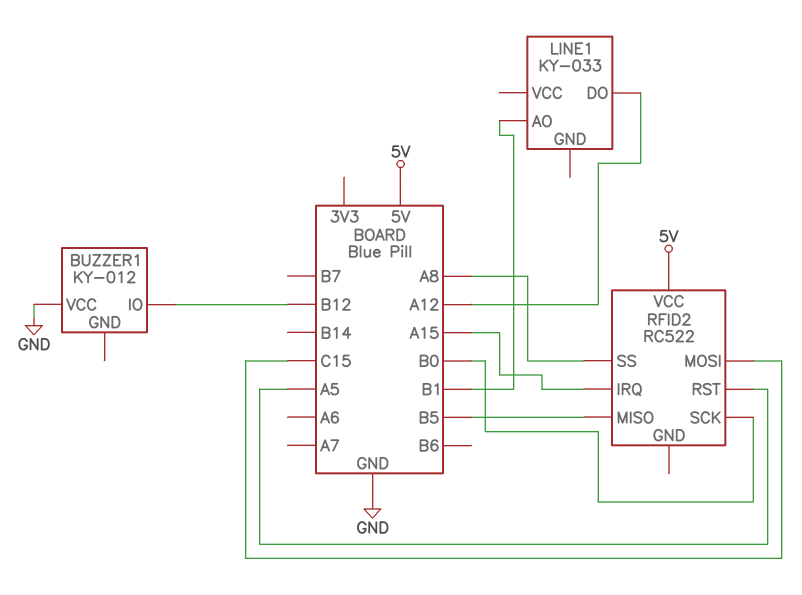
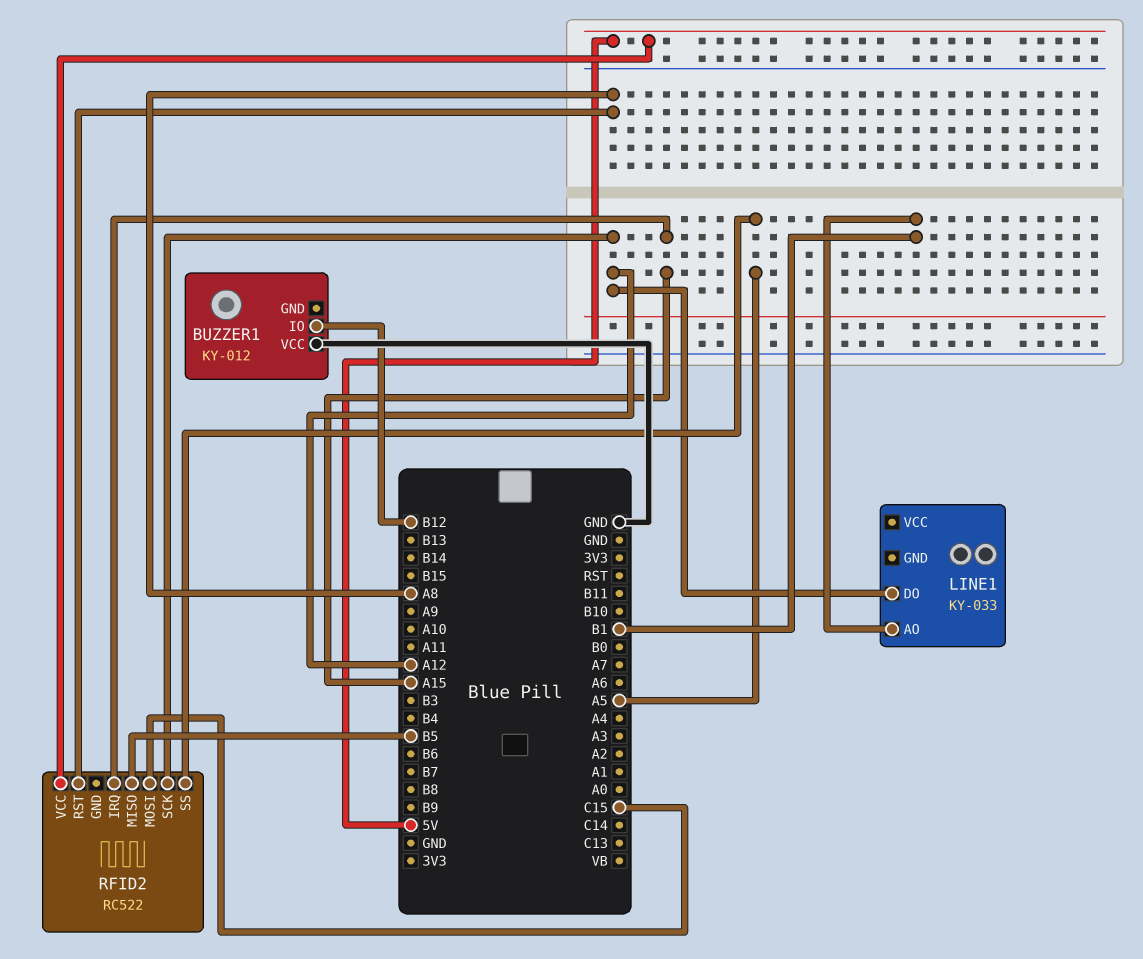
RFID2 pin RST: A5 -> A8
RFID2 pin SCK: B0 -> A12
RFID2 pin SS: A8 -> A5

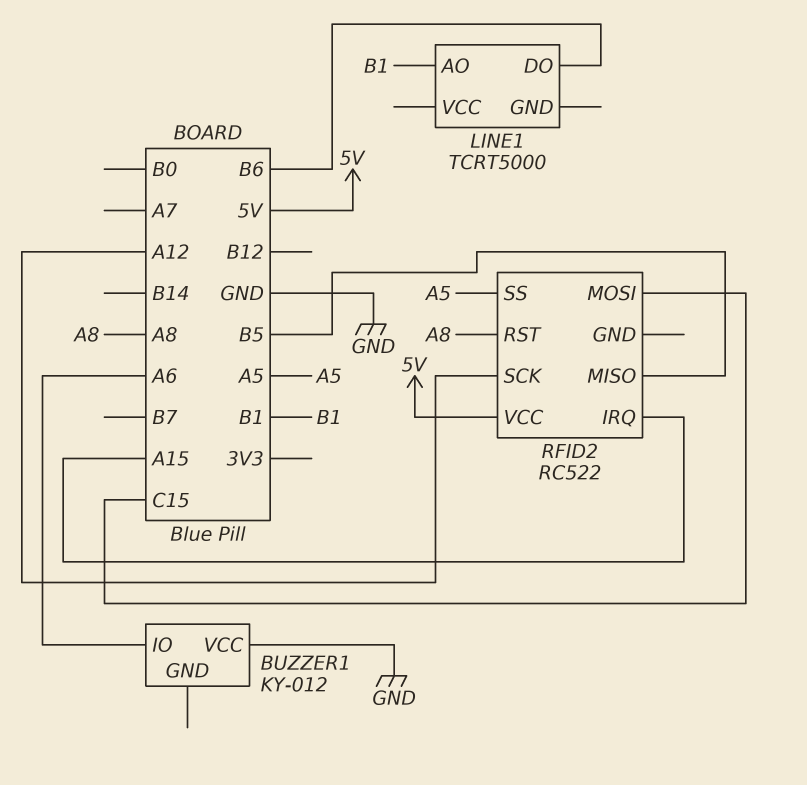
BUZZER1 pin IO: B12 -> A6
LINE1: KY-033 -> TCRT5000
LINE1 pin DO: A12 -> B6

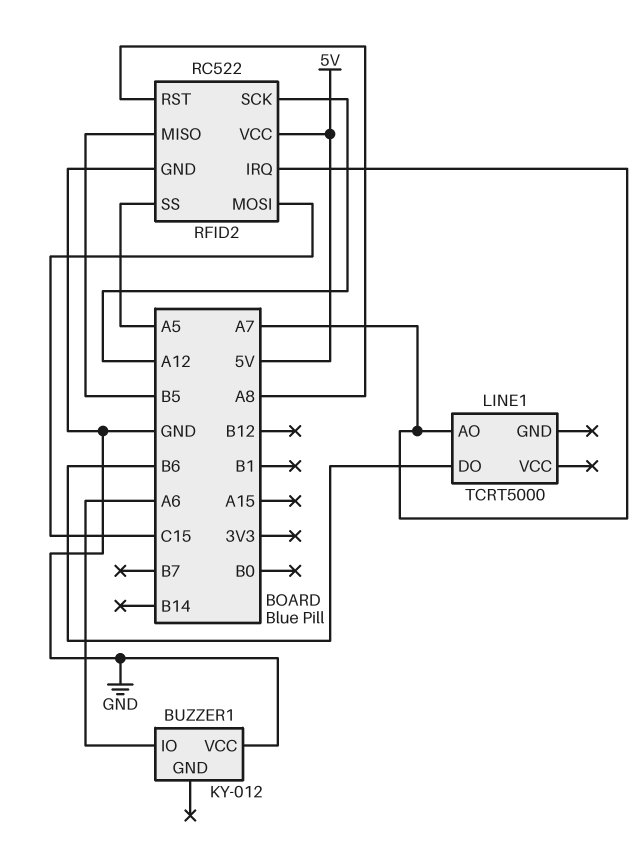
LINE1 pin AO: B1 -> A7
RFID2 pin GND: none -> GND
RFID2 pin IRQ: A15 -> A7

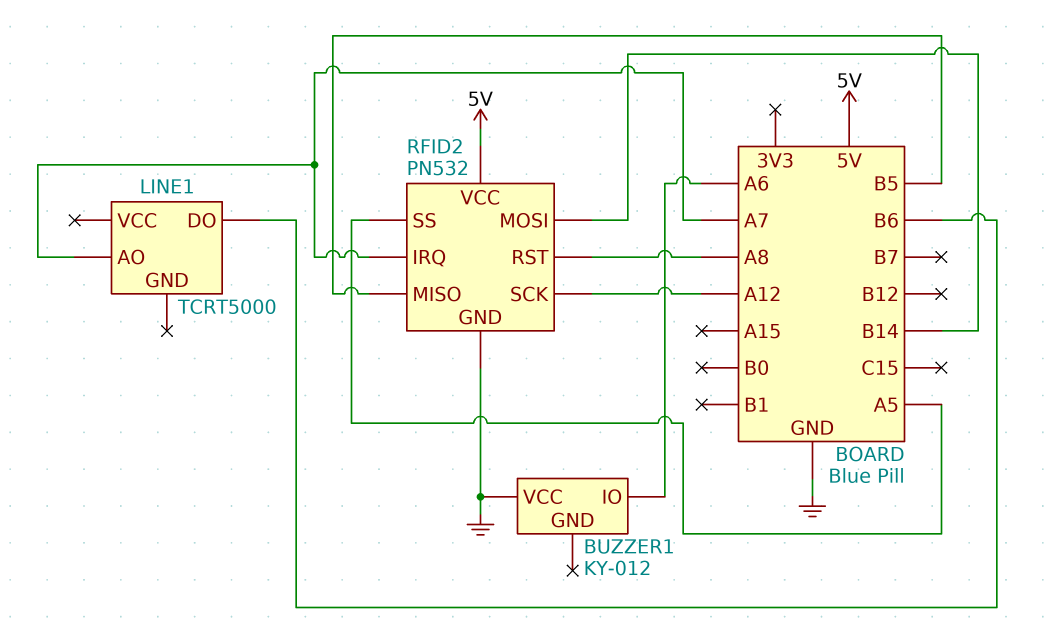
RFID2: RC522 -> PN532
RFID2 pin MOSI: C15 -> B14

